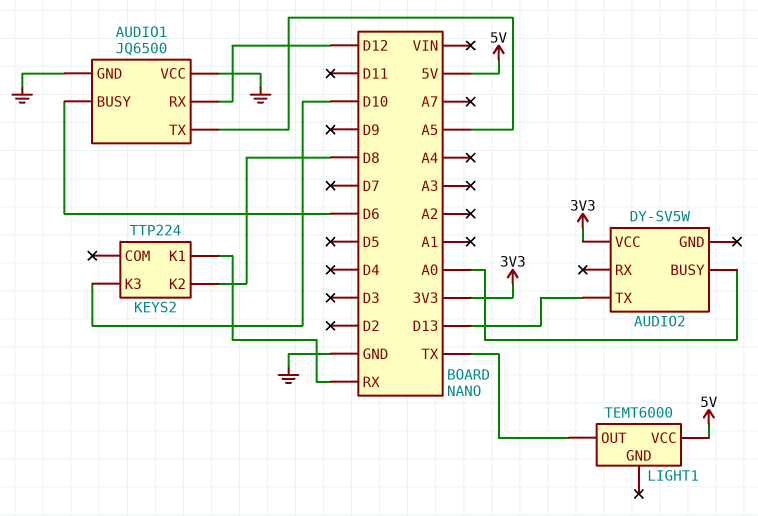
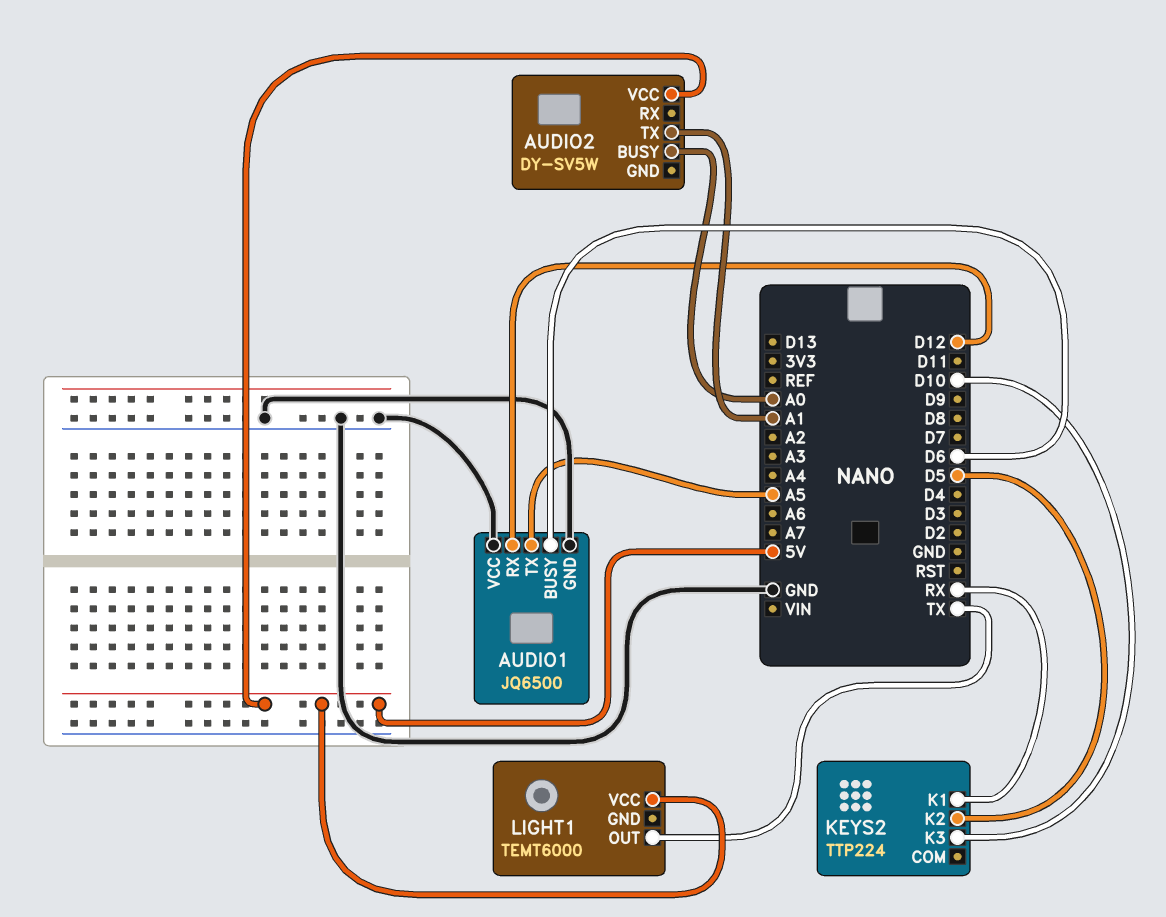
AUDIO2 pin TX: D13 -> A1
AUDIO2 pin VCC: 3V3 -> 5V
KEYS2 pin K2: D8 -> D5

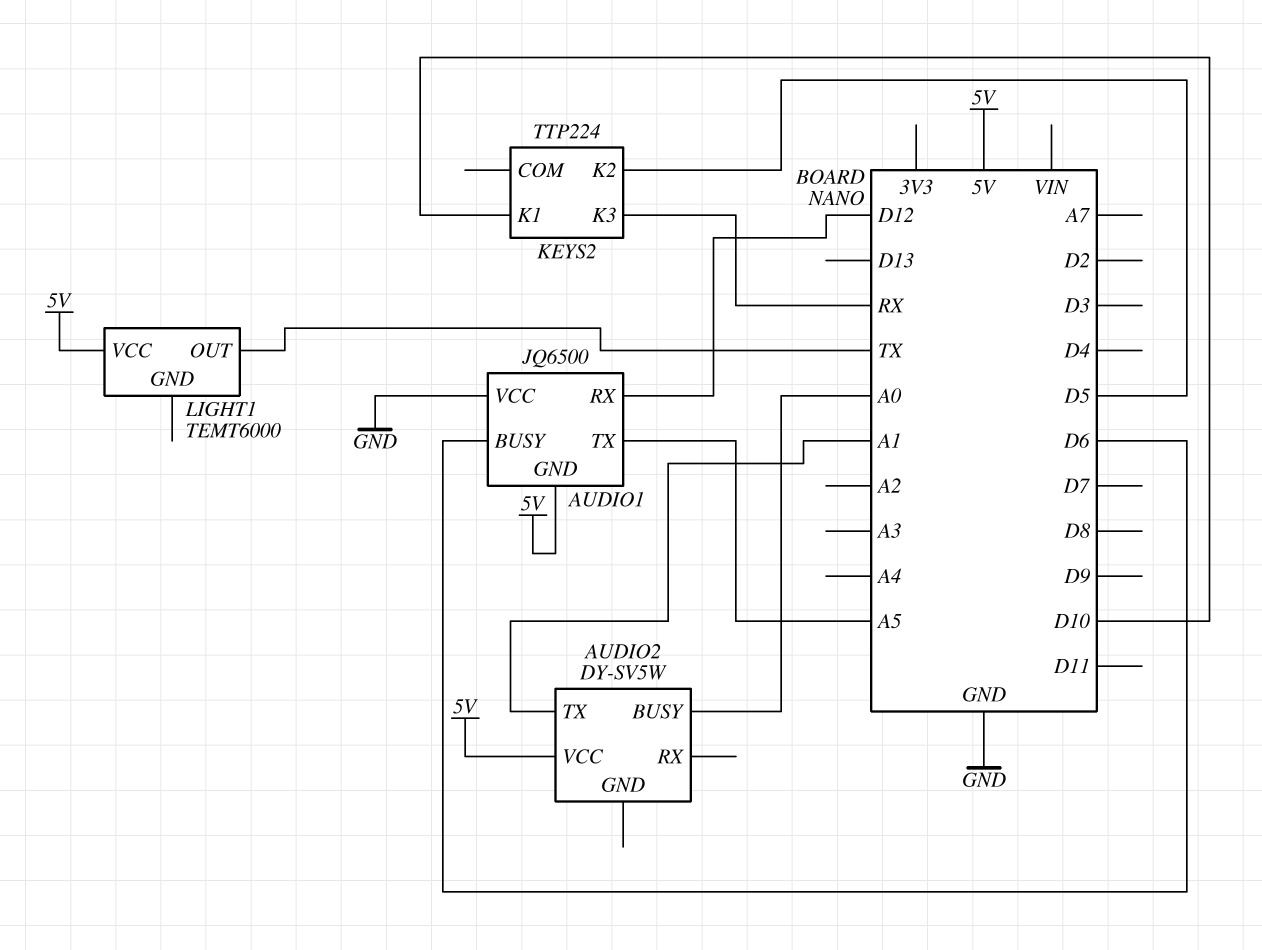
AUDIO1 pin GND: GND -> 5V
KEYS2 pin K1: RX -> D10
KEYS2 pin K3: D10 -> RX

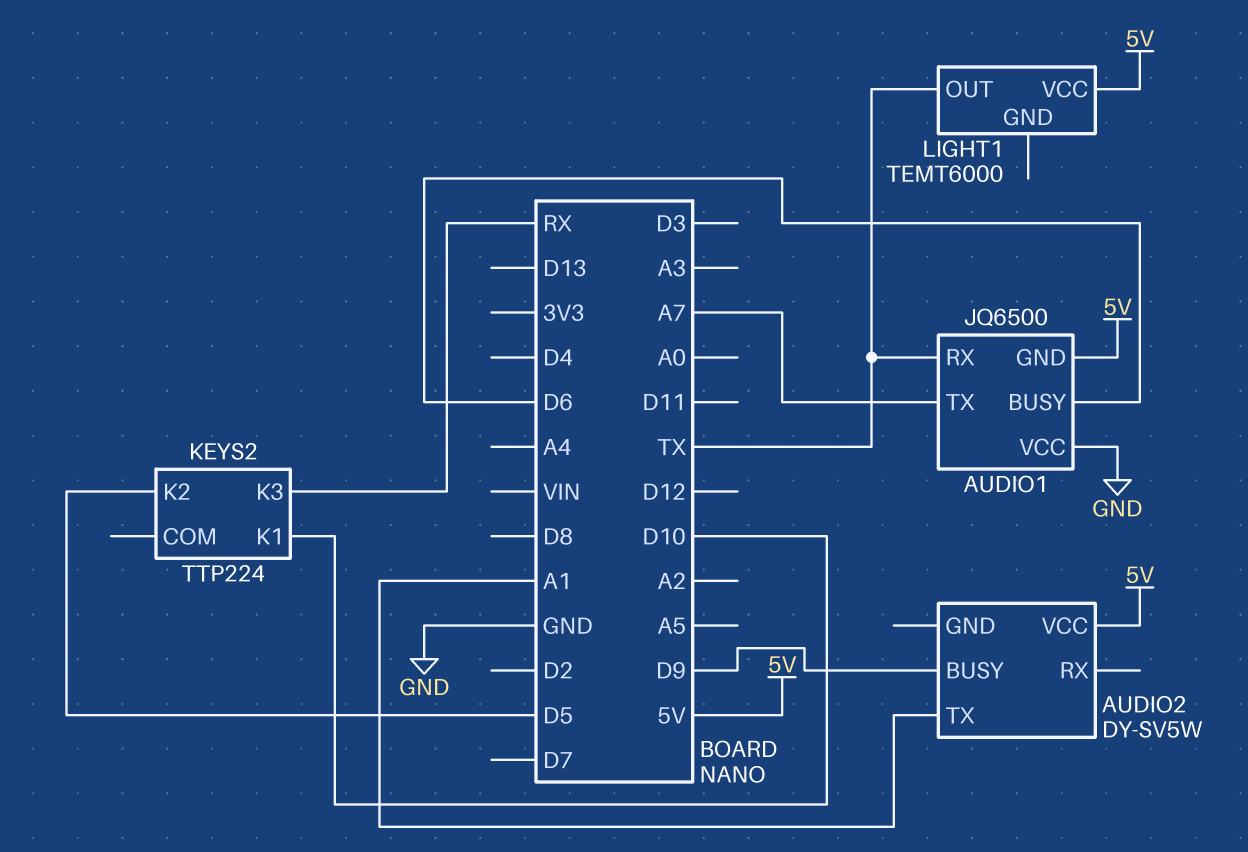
AUDIO1 pin RX: D12 -> TX
AUDIO1 pin TX: A5 -> A7
AUDIO2 pin BUSY: A0 -> D9

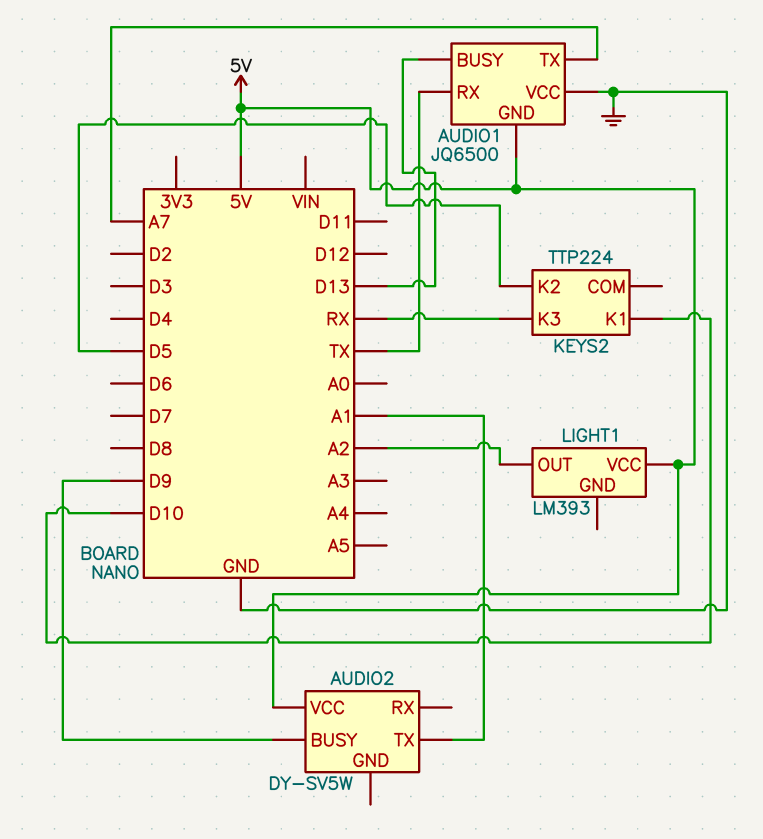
AUDIO1 pin BUSY: D6 -> D13
LIGHT1: TEMT6000 -> LM393
LIGHT1 pin OUT: TX -> A2

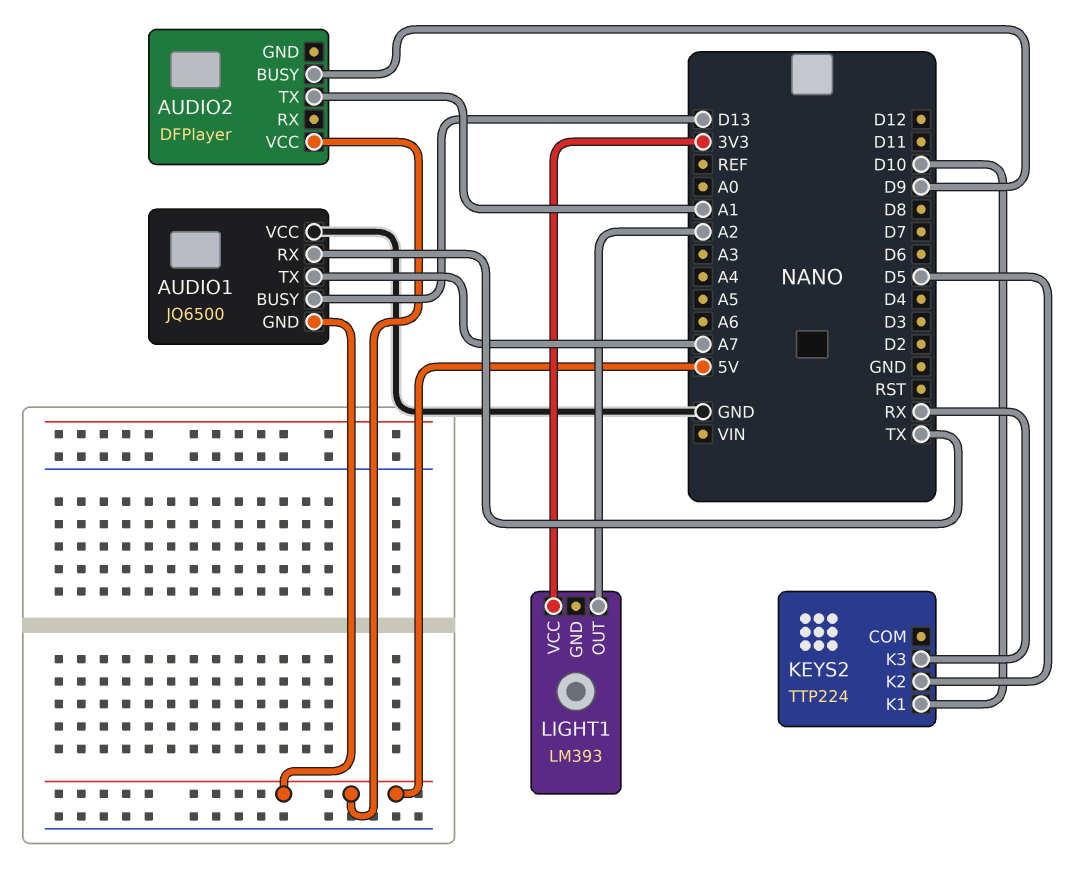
AUDIO2: DY-SV5W -> DFPlayer
LIGHT1 pin VCC: 5V -> 3V3

